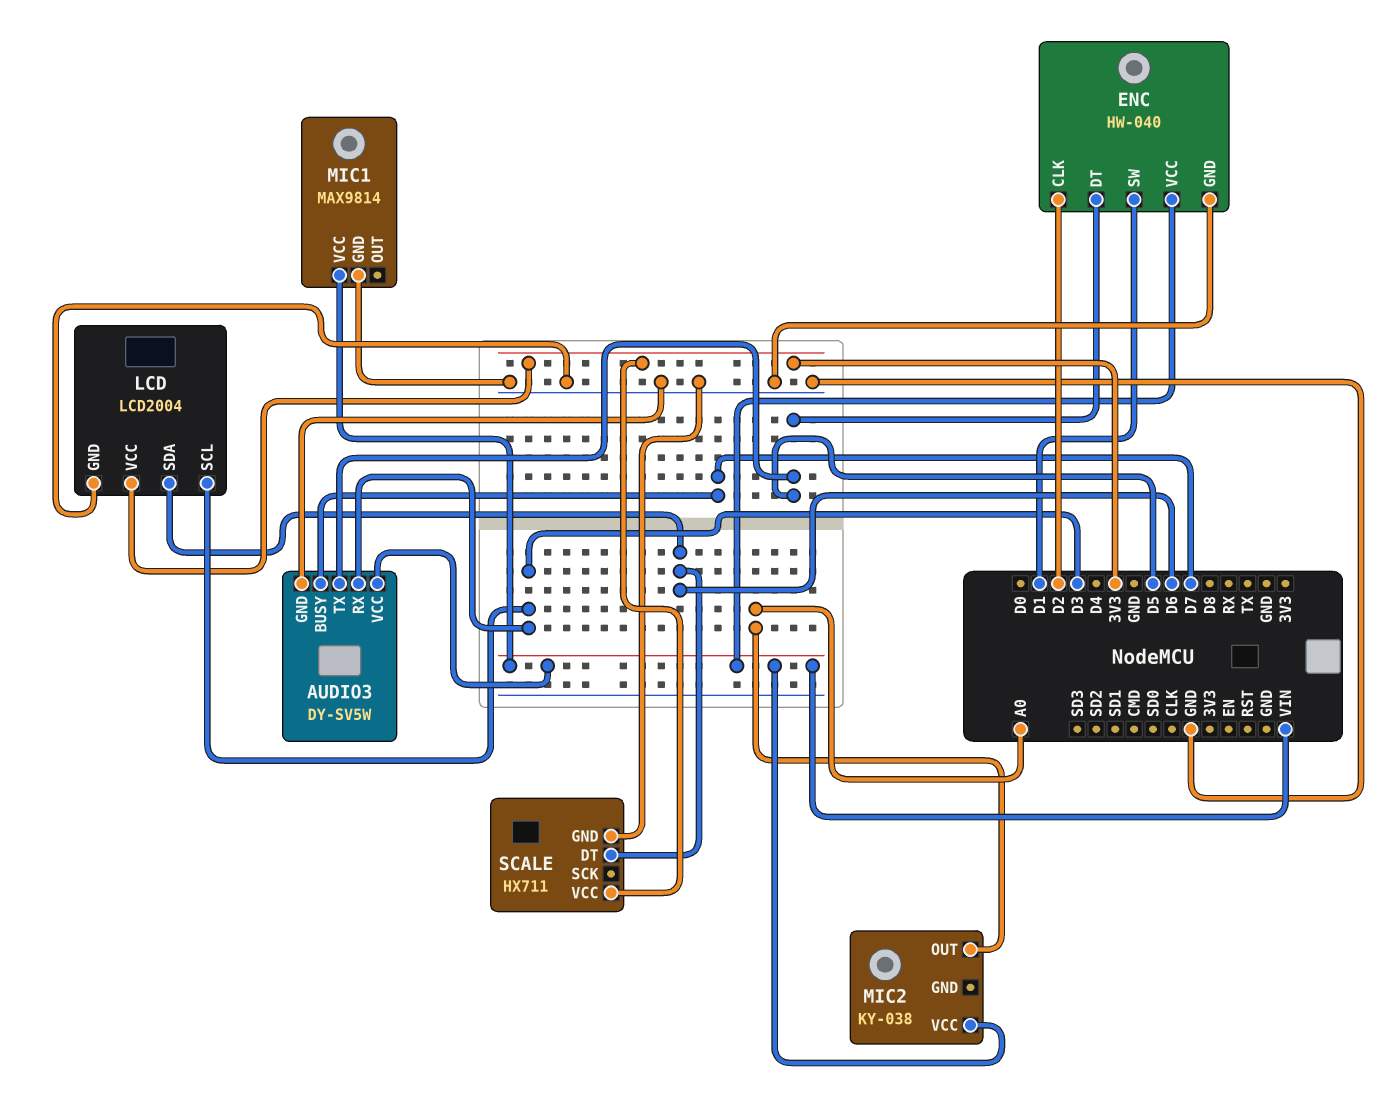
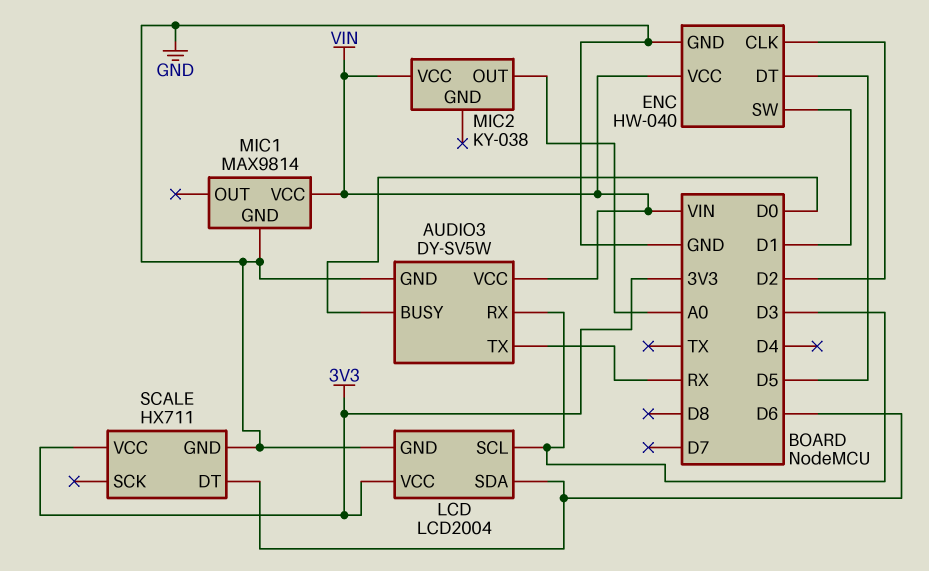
AUDIO3 pin BUSY: D7 -> D0
AUDIO3 pin TX: D5 -> RX

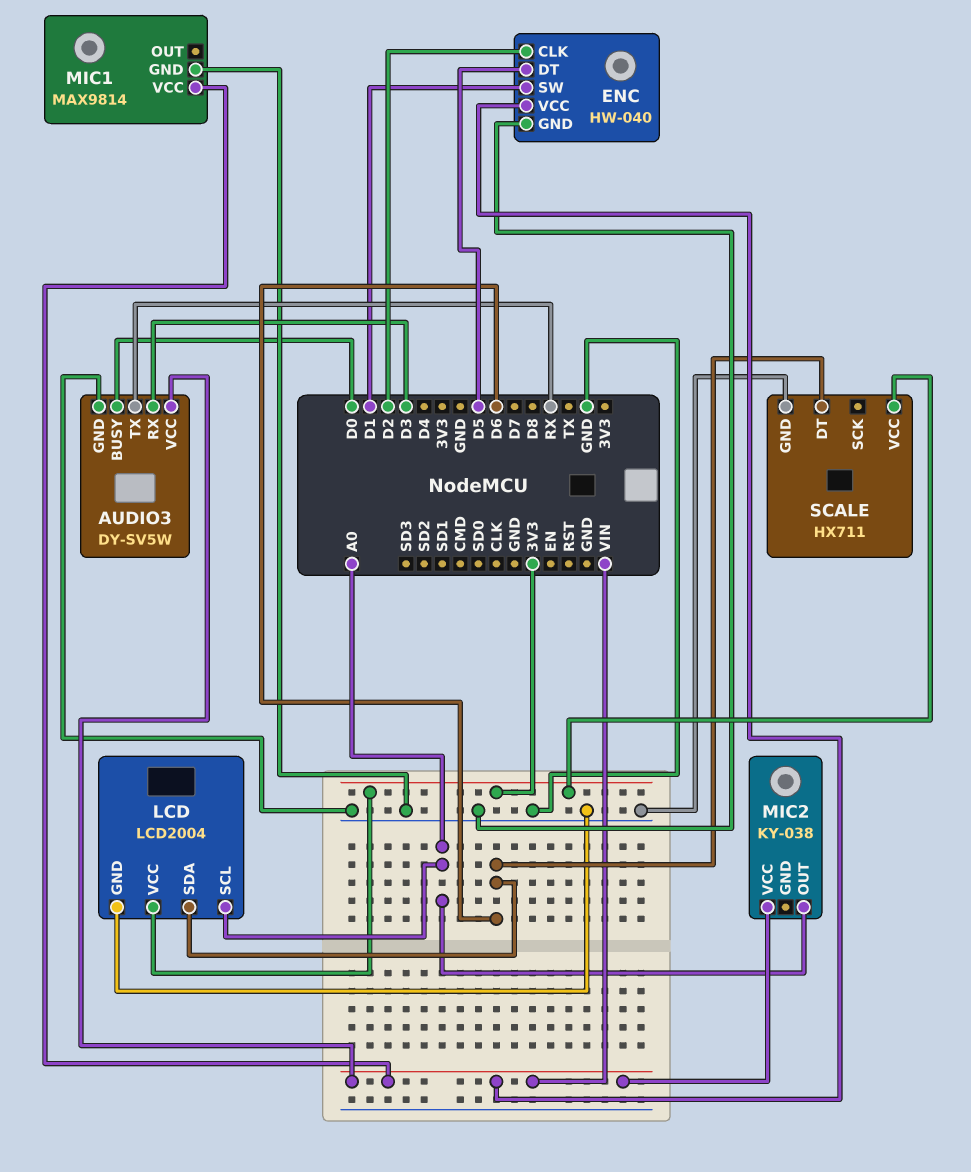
LCD pin SCL: D3 -> A0

